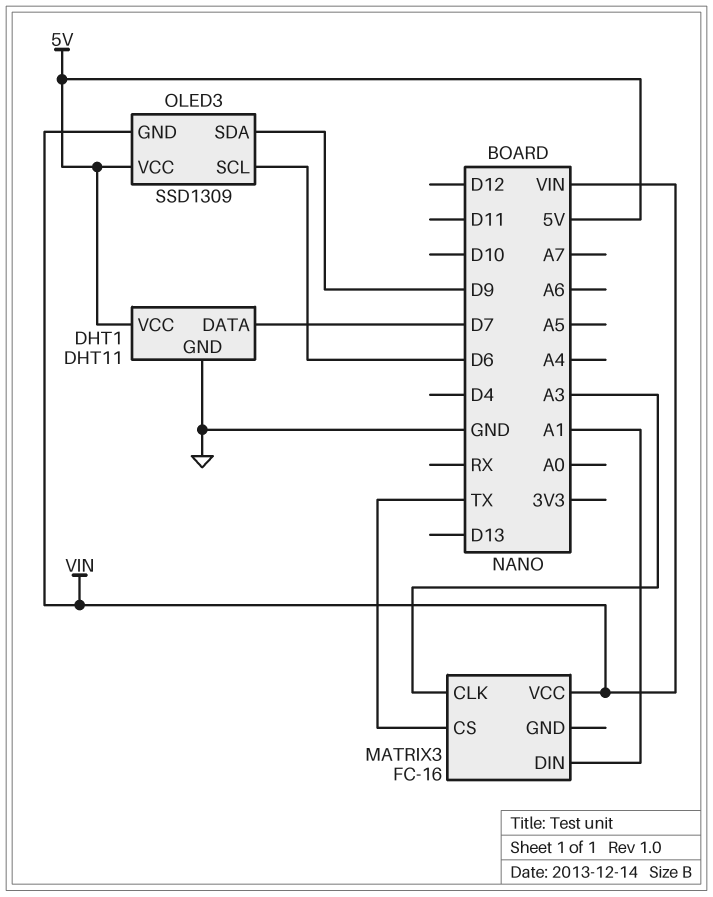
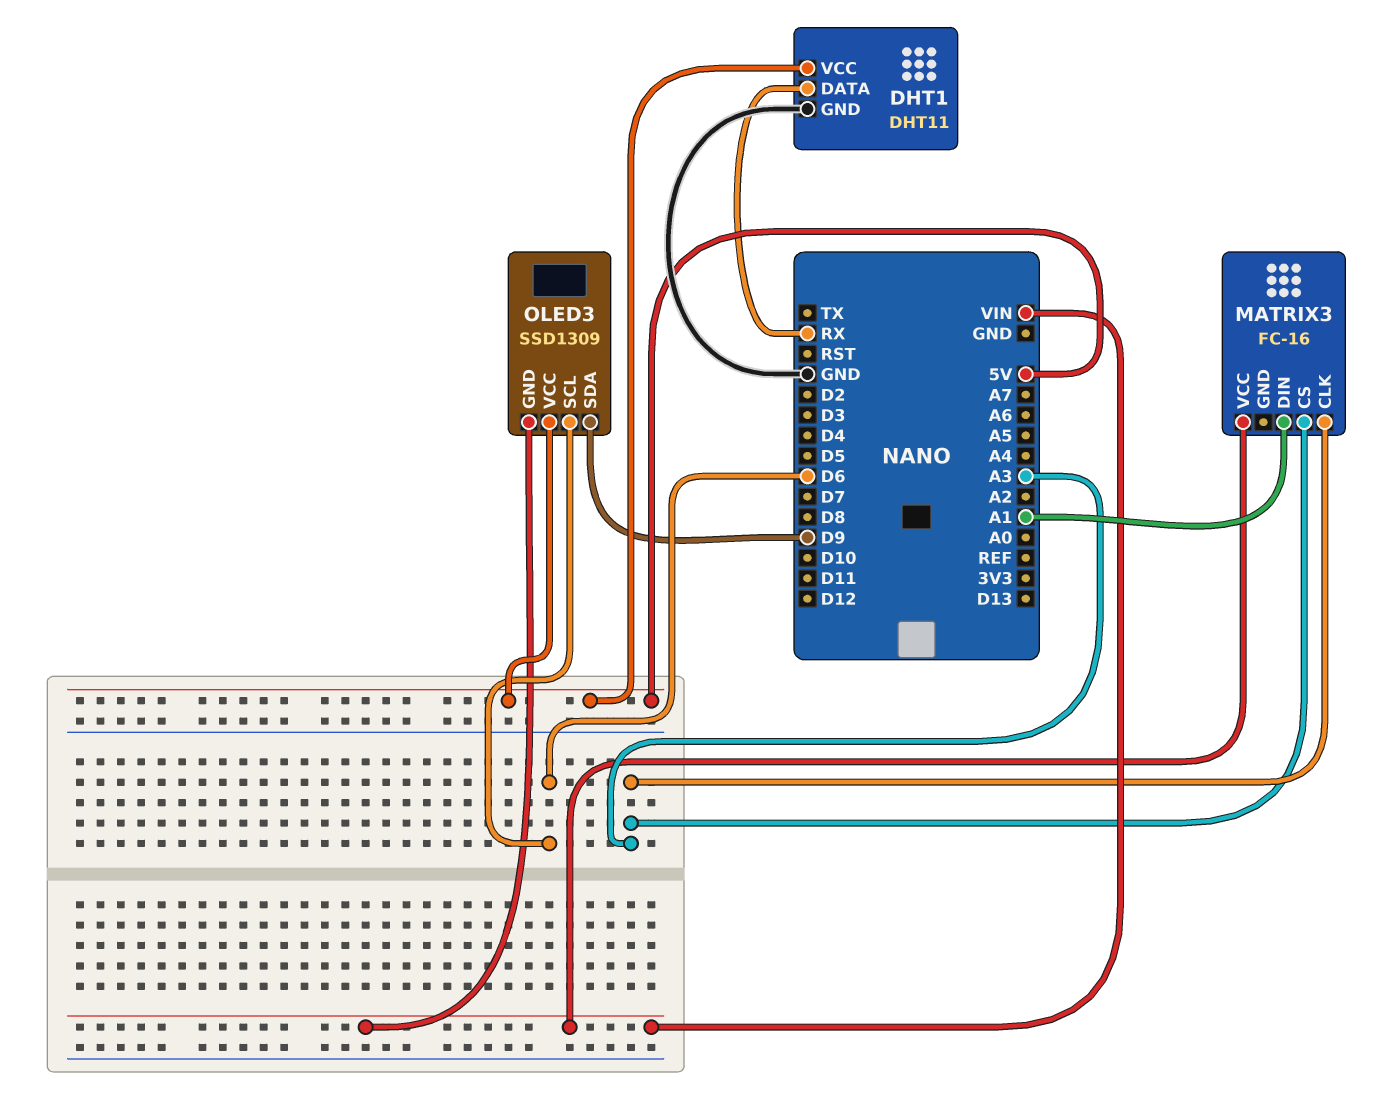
DHT1 pin DATA: D7 -> RX
MATRIX3 pin CS: TX -> A3

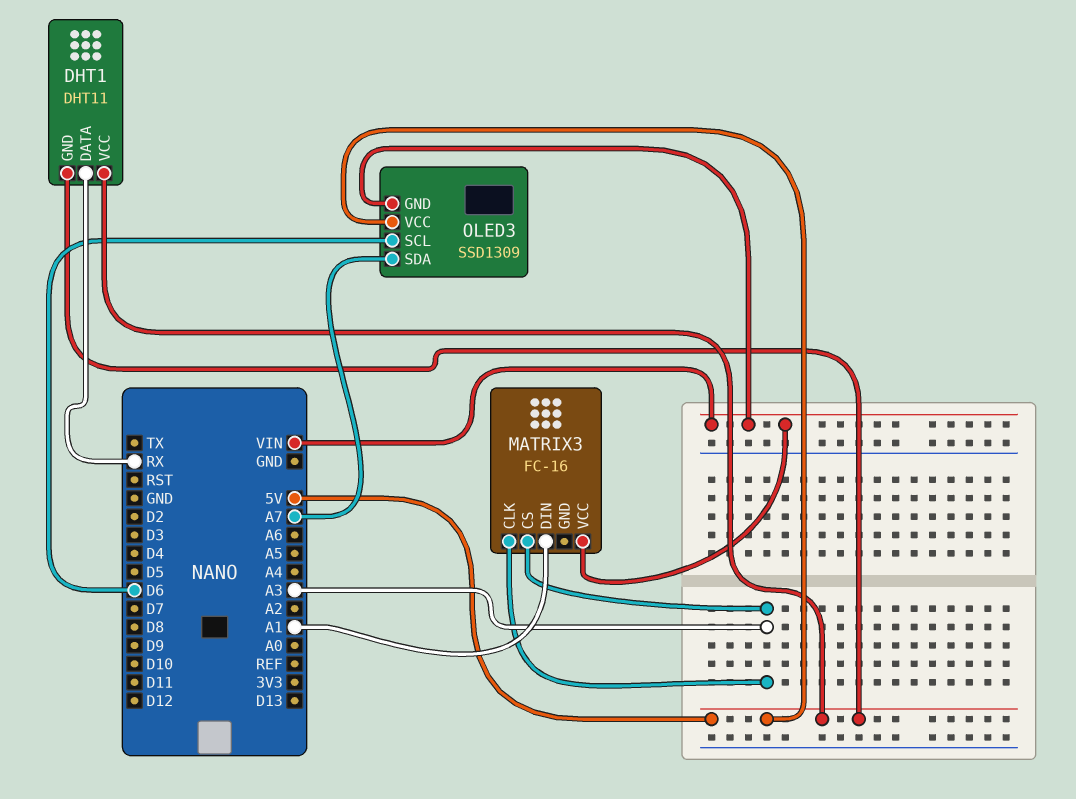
DHT1 pin GND: GND -> 5V
OLED3 pin SDA: D9 -> A7

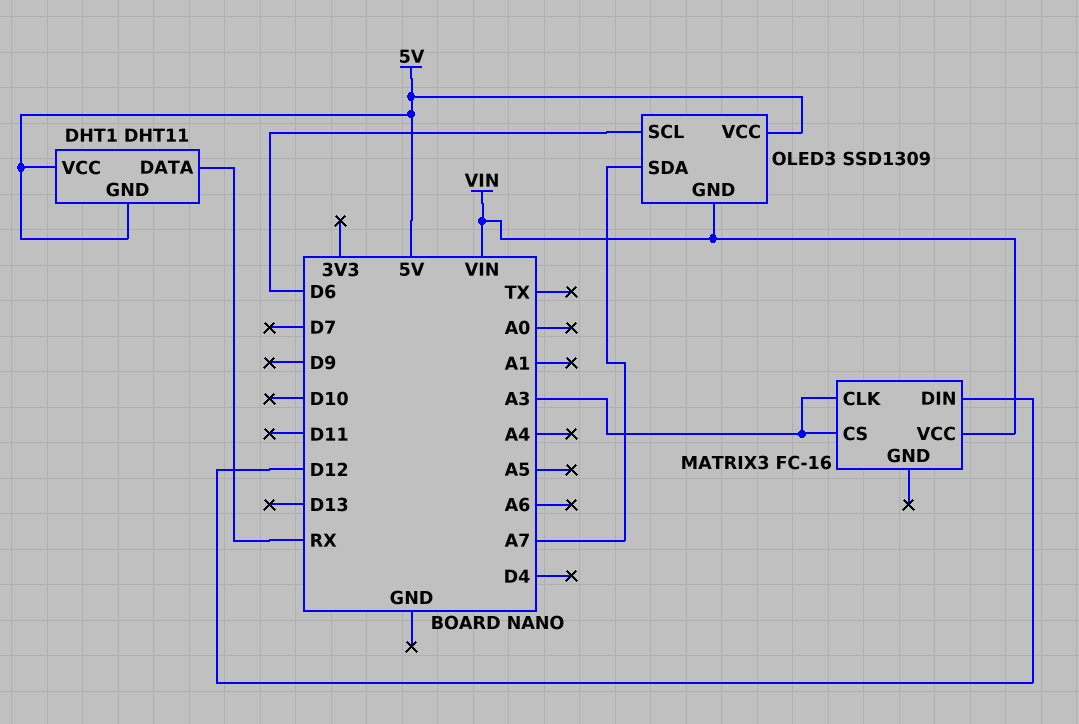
MATRIX3 pin DIN: A1 -> D12

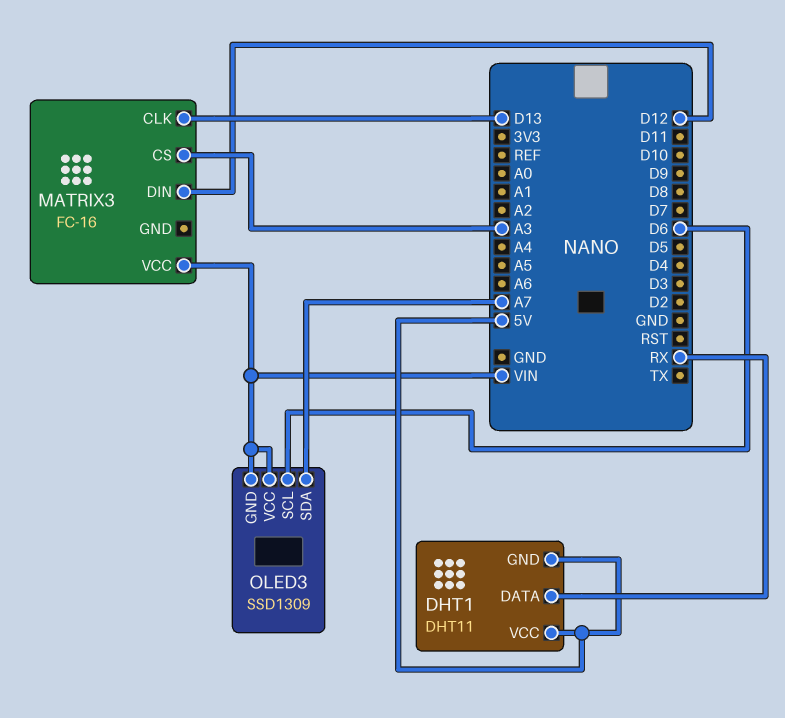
MATRIX3 pin CLK: A3 -> D13
OLED3 pin VCC: 5V -> VIN

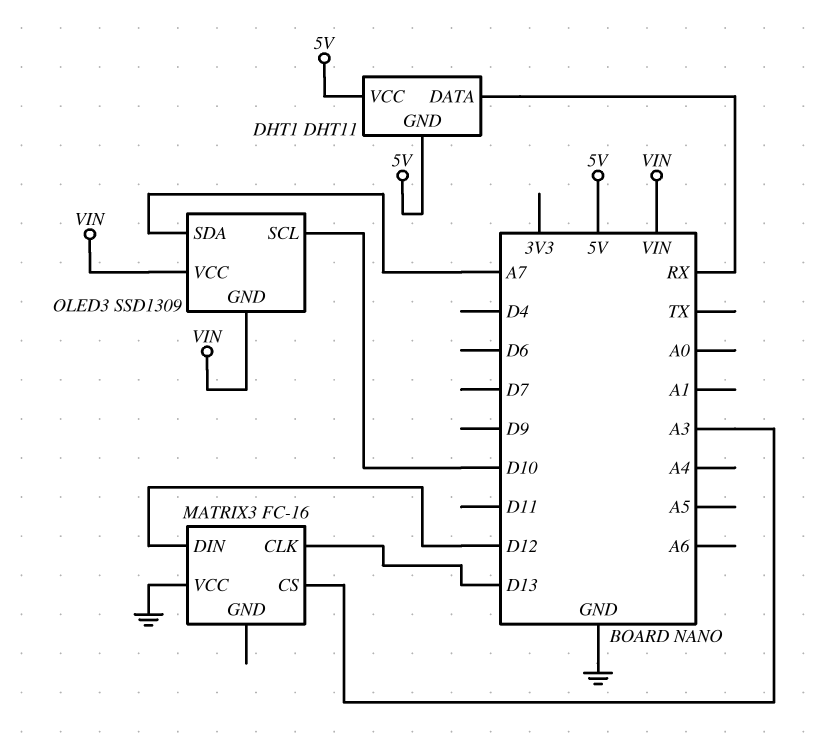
MATRIX3 pin VCC: VIN -> GND
OLED3 pin SCL: D6 -> D10

